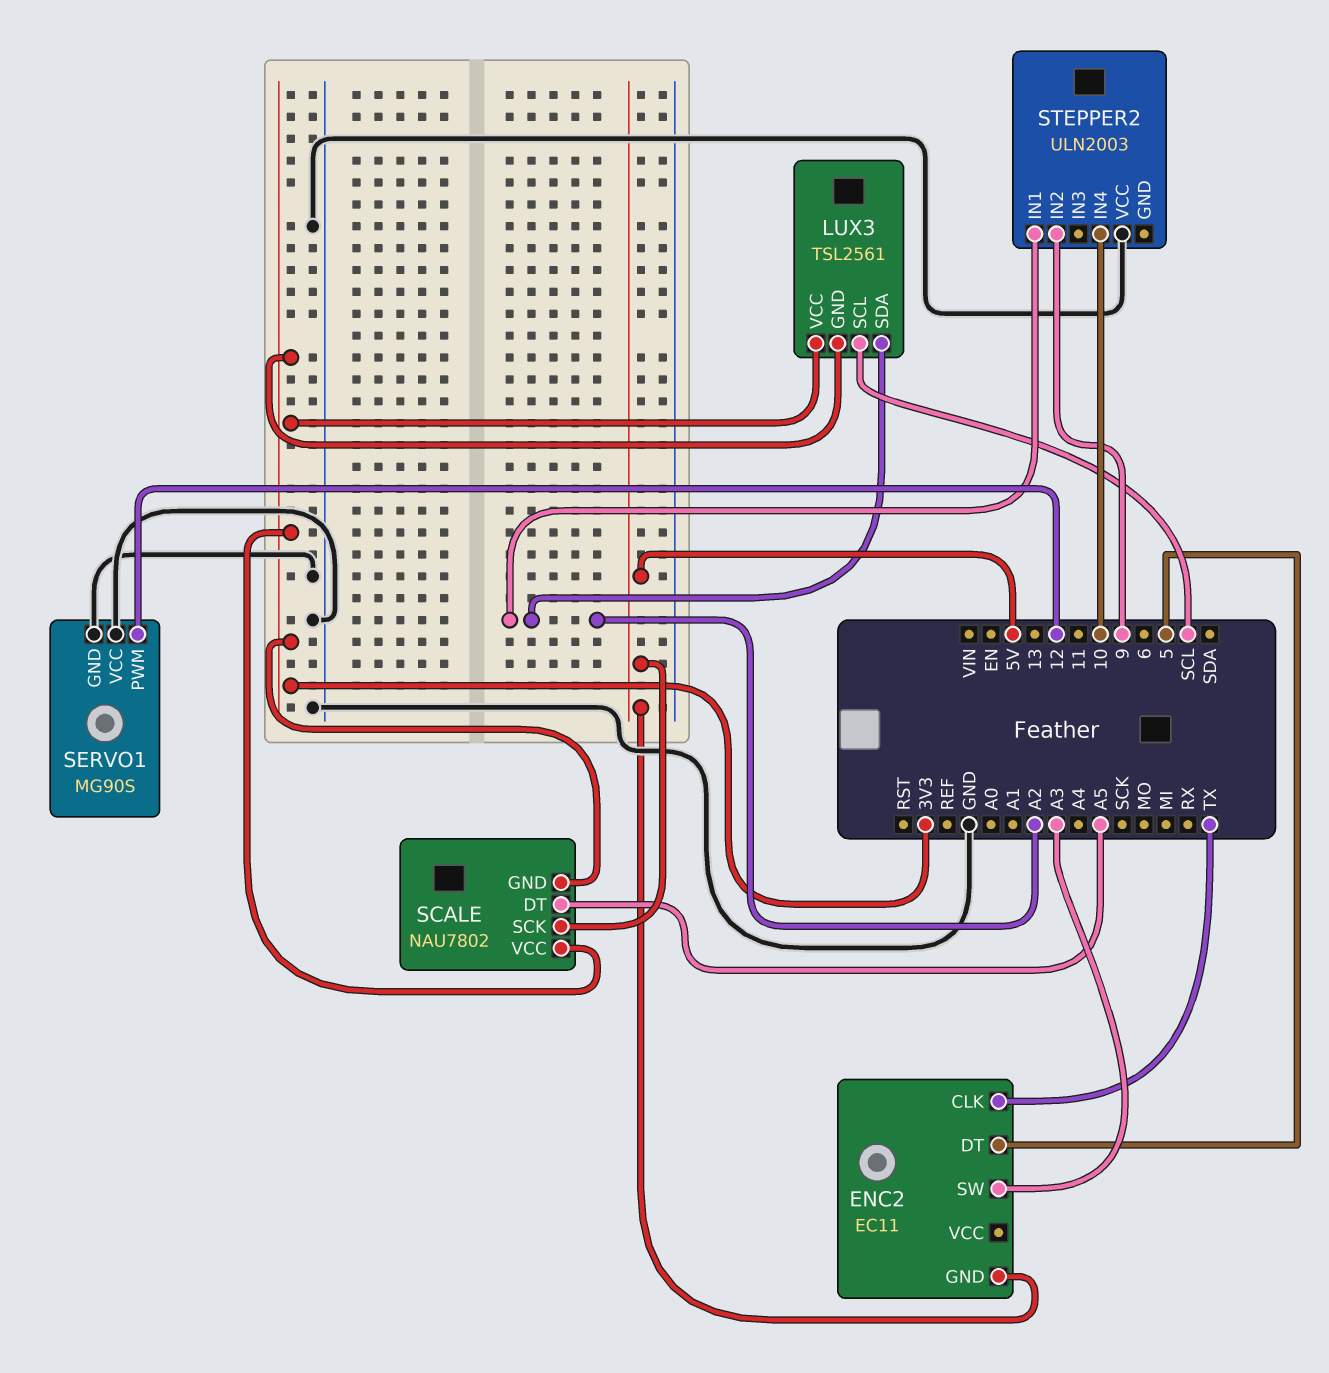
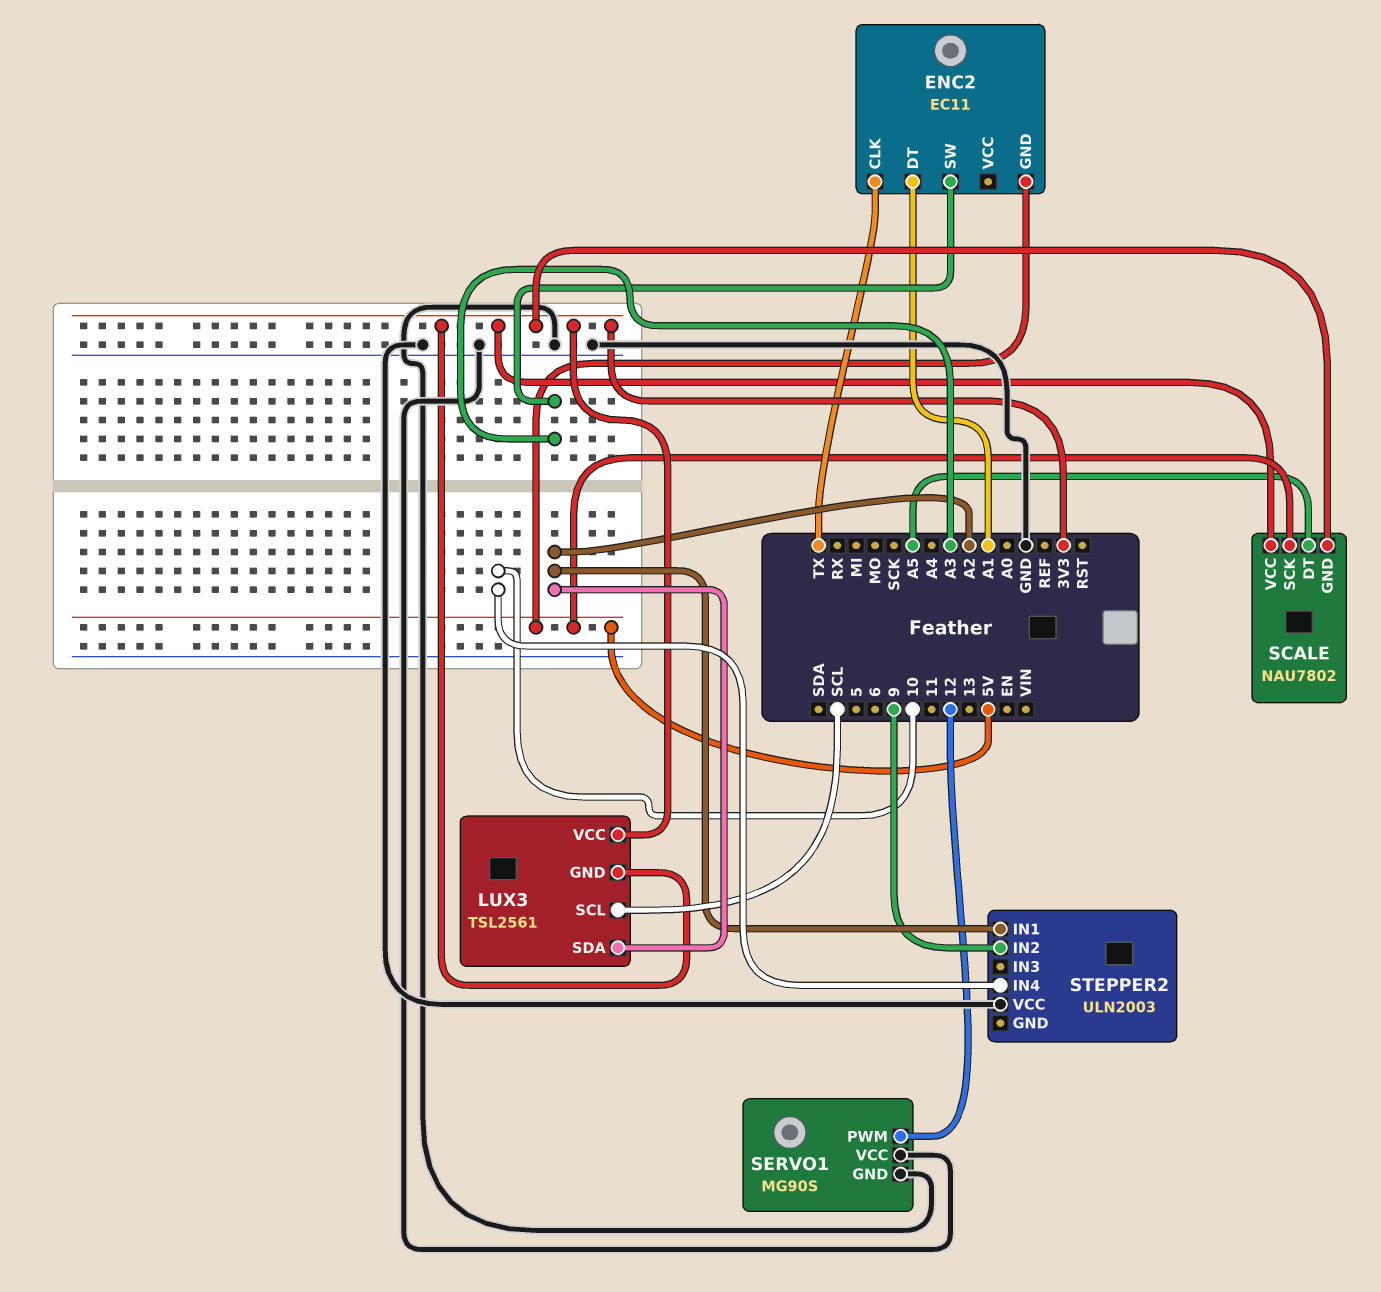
ENC2 pin DT: 5 -> A1

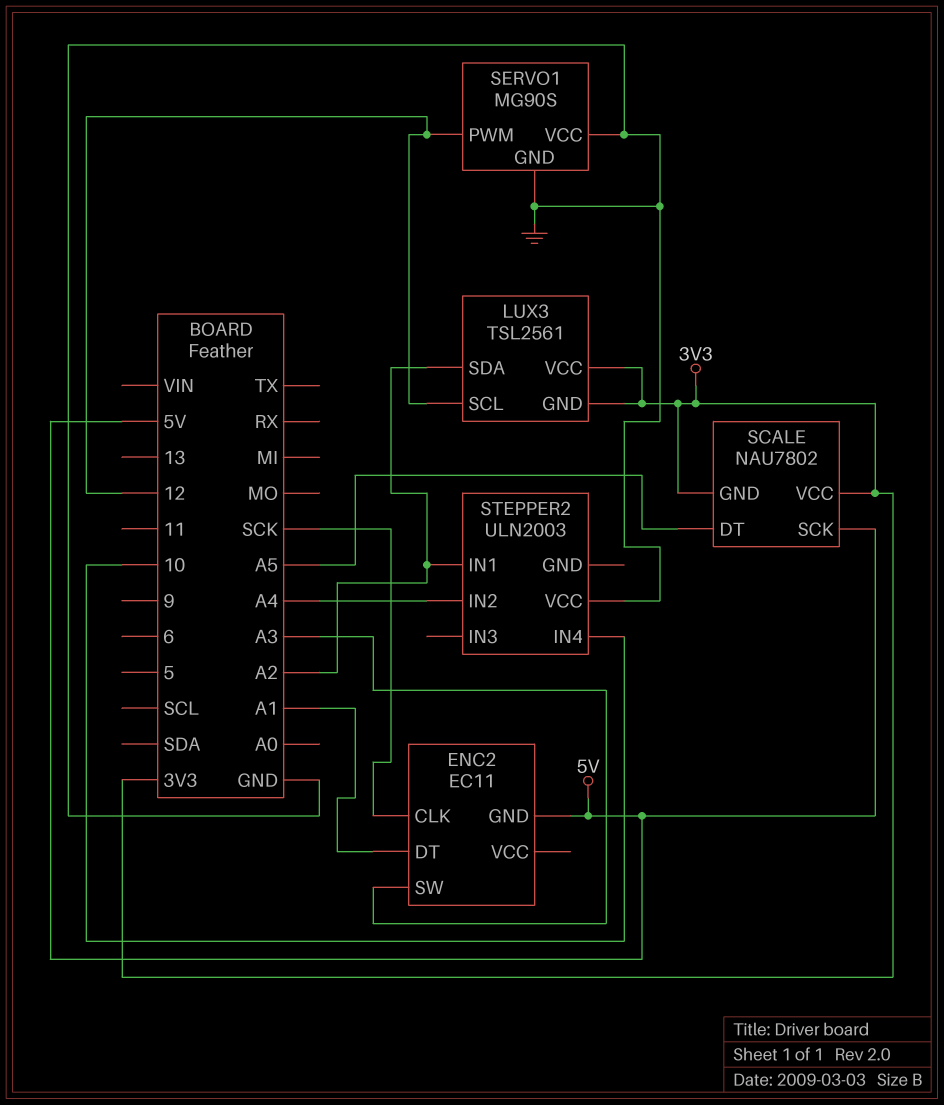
ENC2 pin CLK: TX -> SCK
LUX3 pin SCL: SCL -> 12
STEPPER2 pin IN2: 9 -> A4

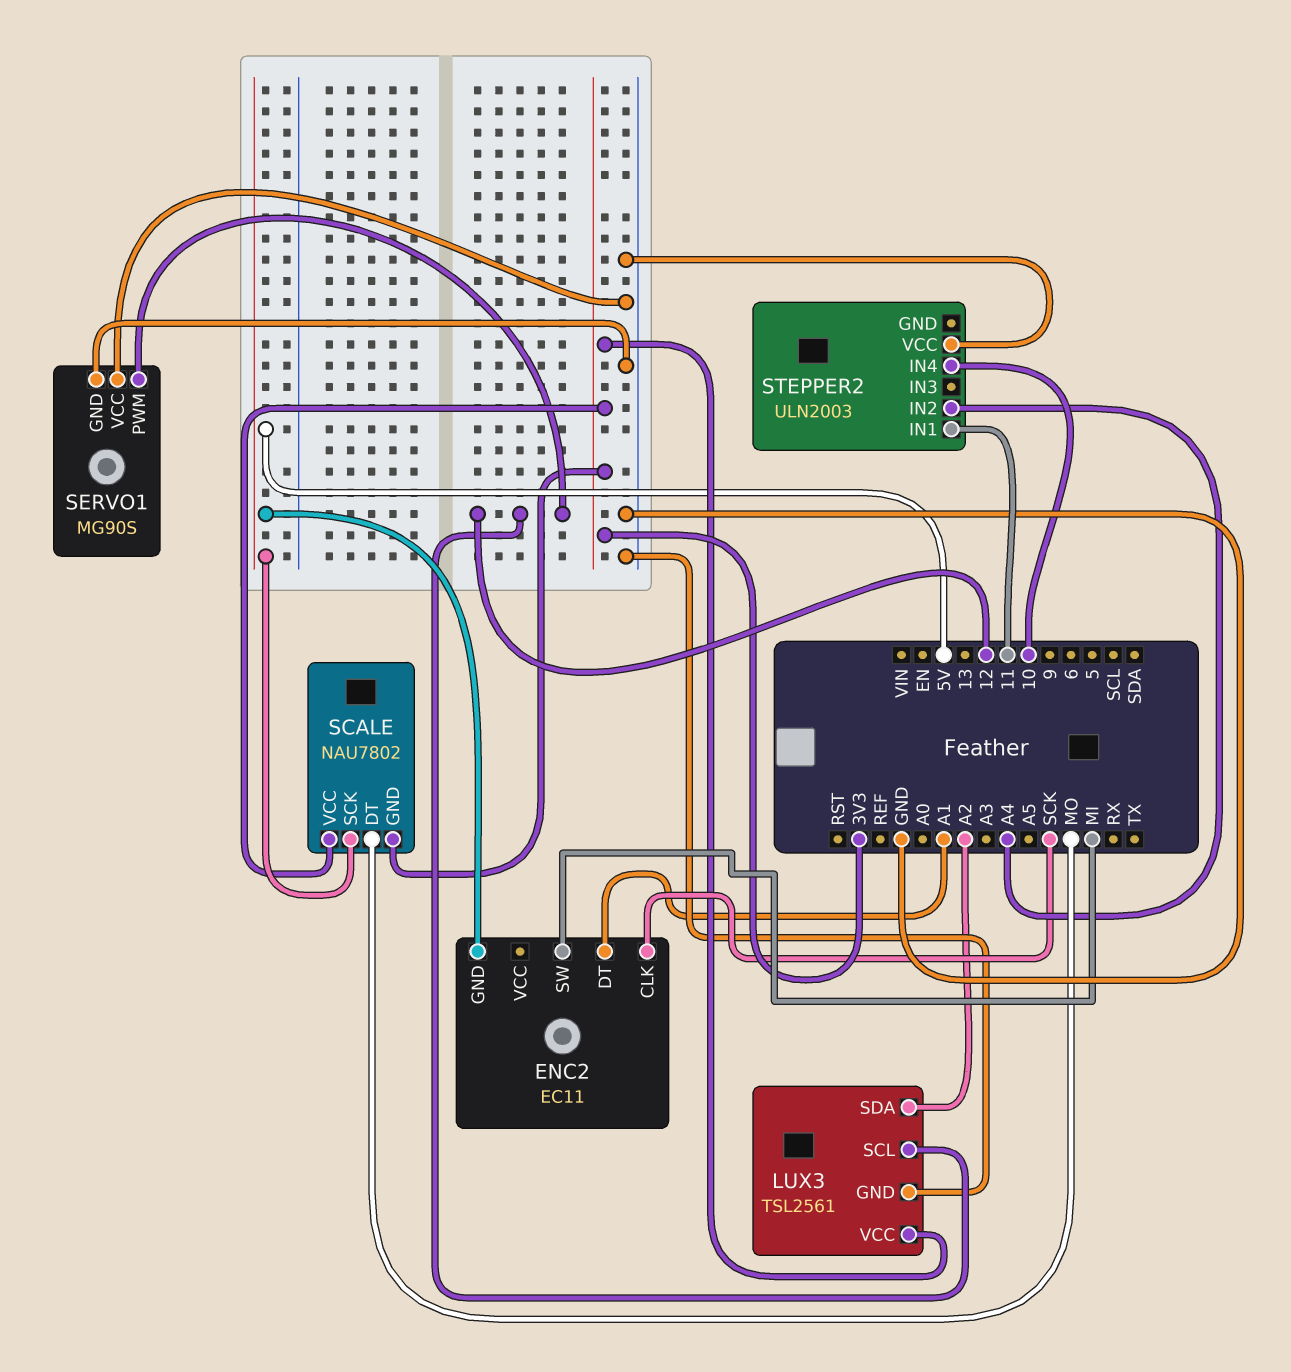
ENC2 pin SW: A3 -> MI
LUX3 pin GND: 3V3 -> GND
SCALE pin DT: A5 -> MO
STEPPER2 pin IN1: A2 -> 11

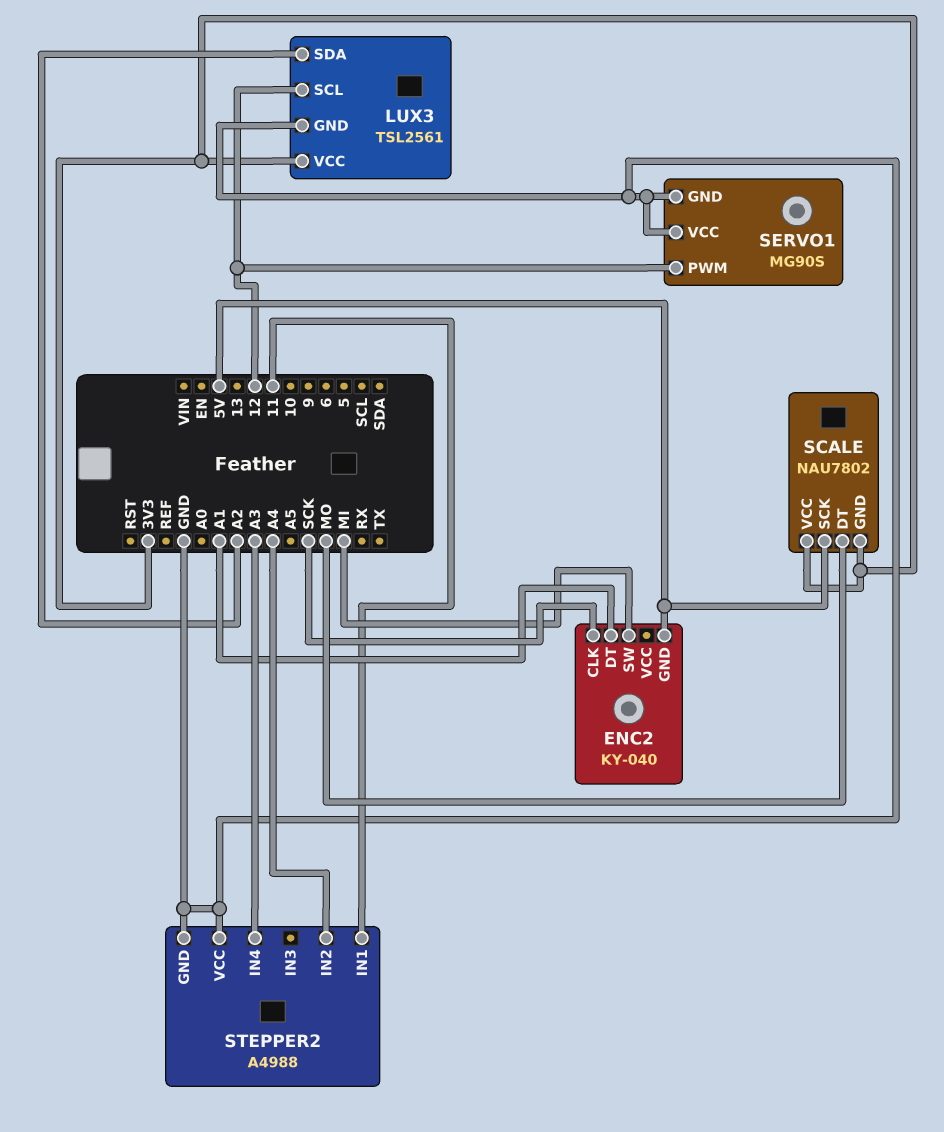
ENC2: EC11 -> KY-040
STEPPER2: ULN2003 -> A4988
STEPPER2 pin GND: none -> GND
STEPPER2 pin IN4: 10 -> A3

